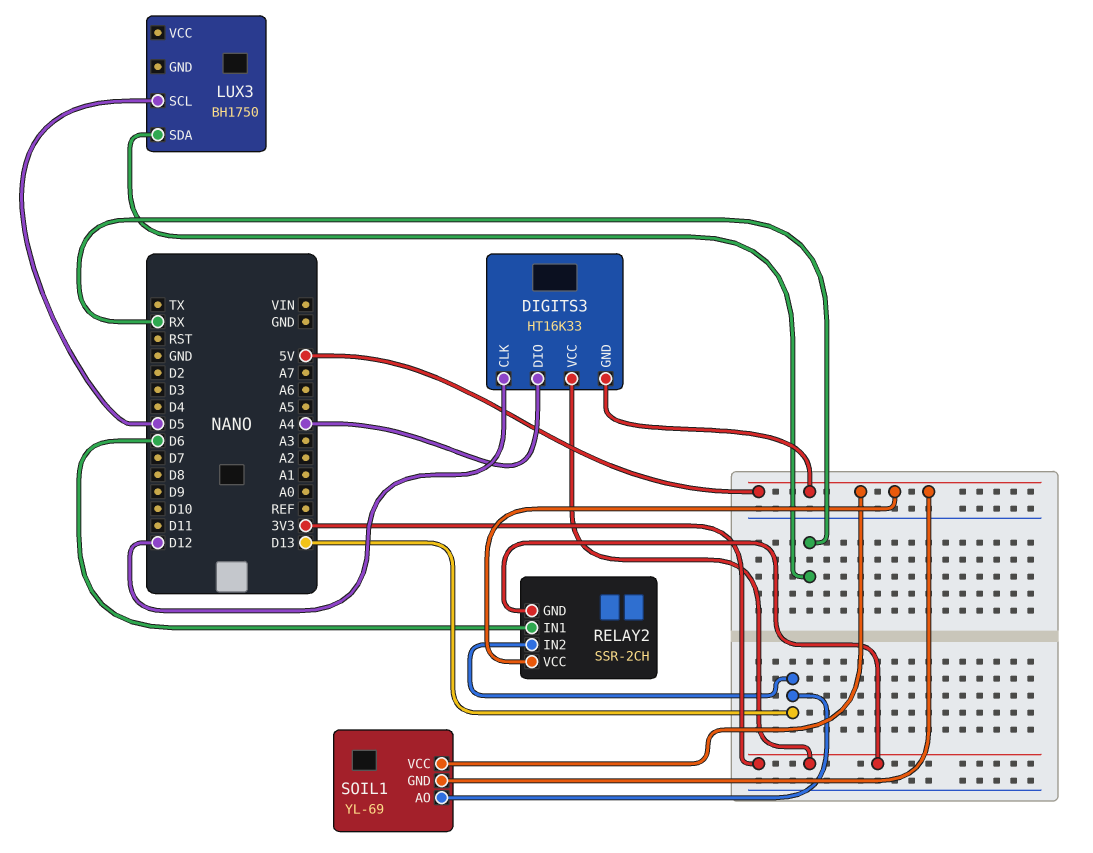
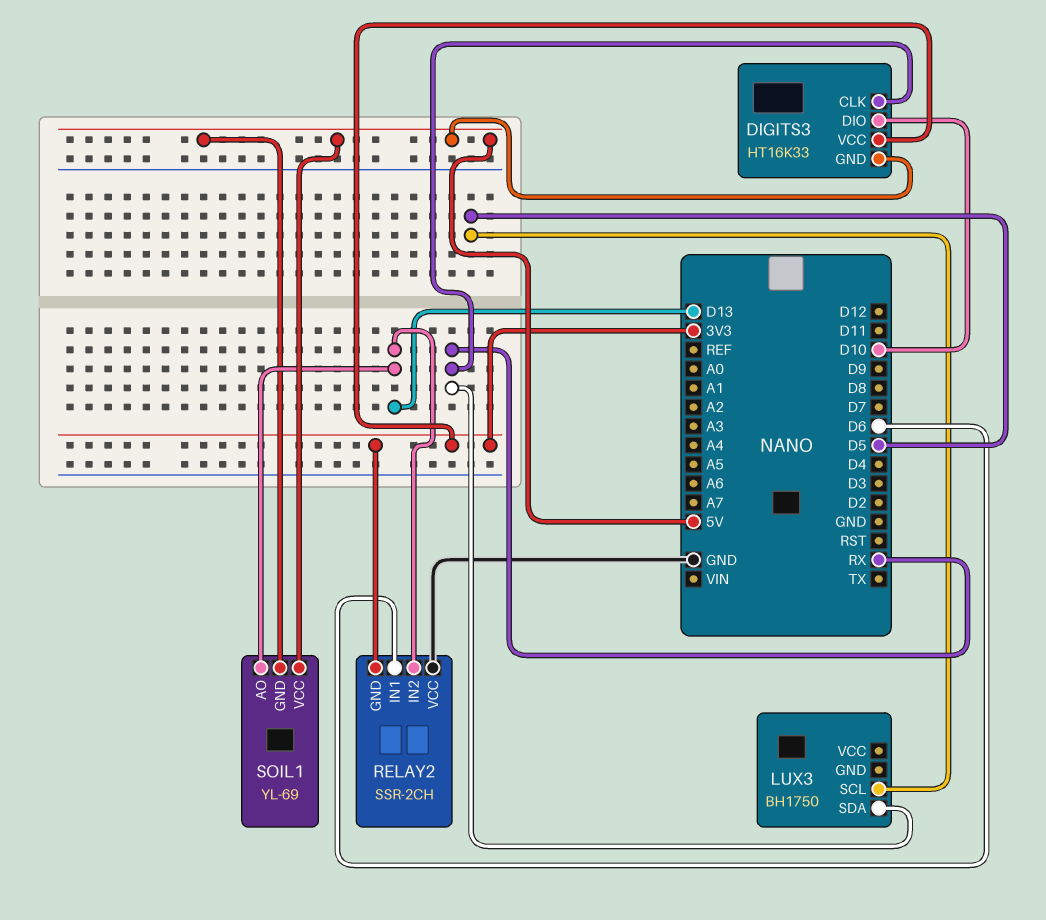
DIGITS3 pin CLK: D12 -> RX
DIGITS3 pin DIO: A4 -> D10
RELAY2 pin VCC: 5V -> GND

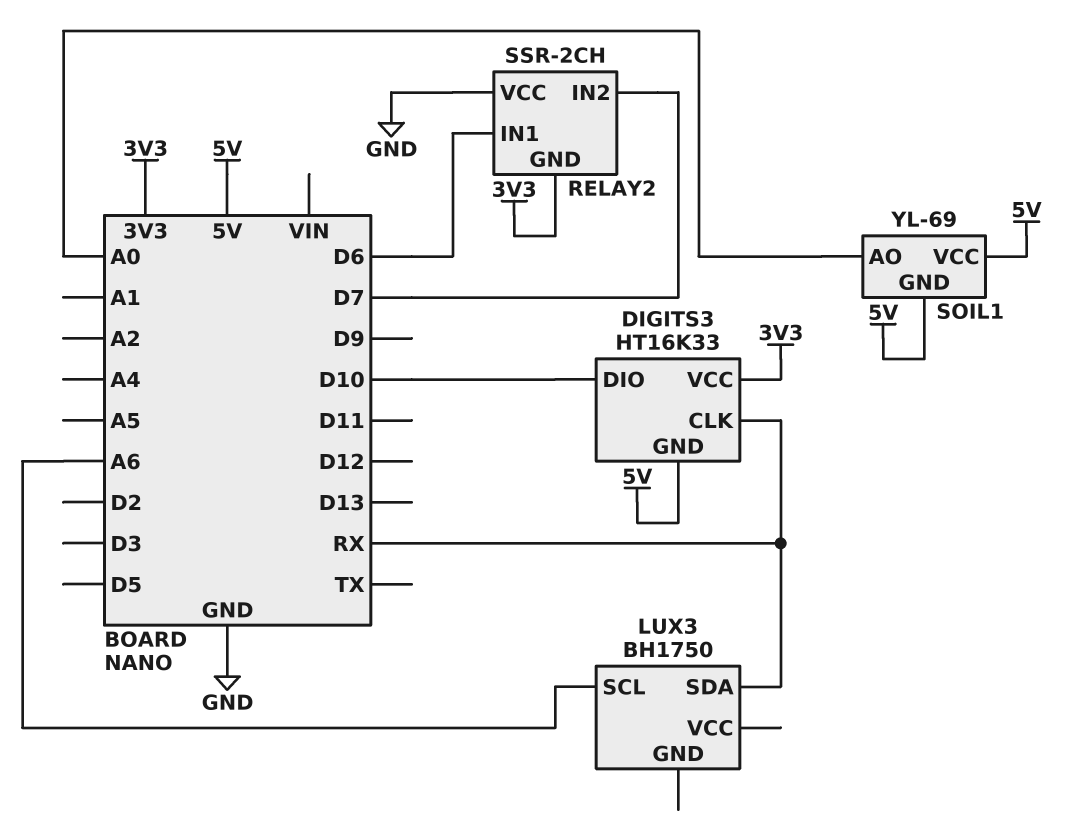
LUX3 pin SCL: D5 -> A6
RELAY2 pin IN2: D13 -> D7
SOIL1 pin AO: D13 -> A0

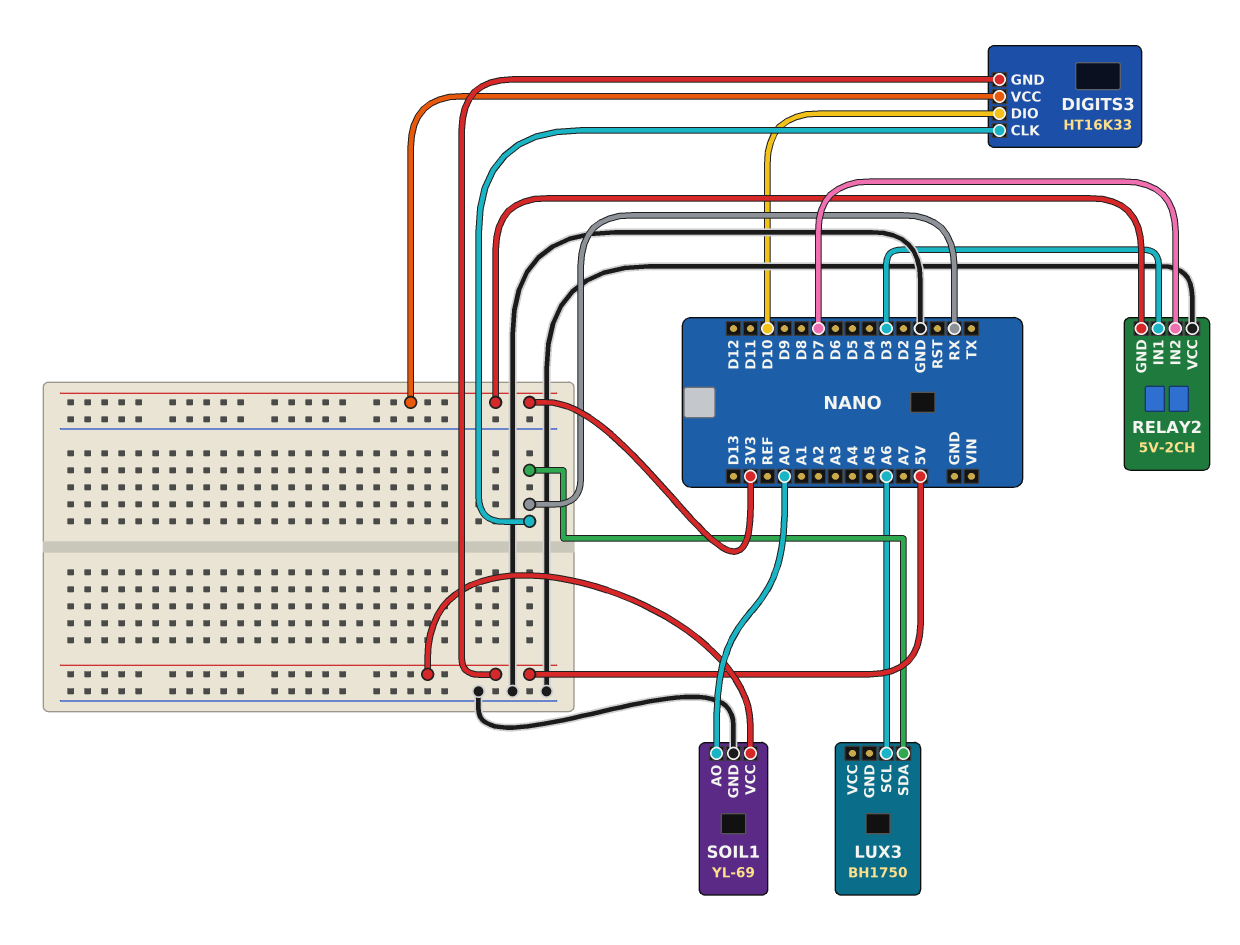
RELAY2: SSR-2CH -> 5V-2CH
RELAY2 pin IN1: D6 -> D3
SOIL1 pin GND: 5V -> GND

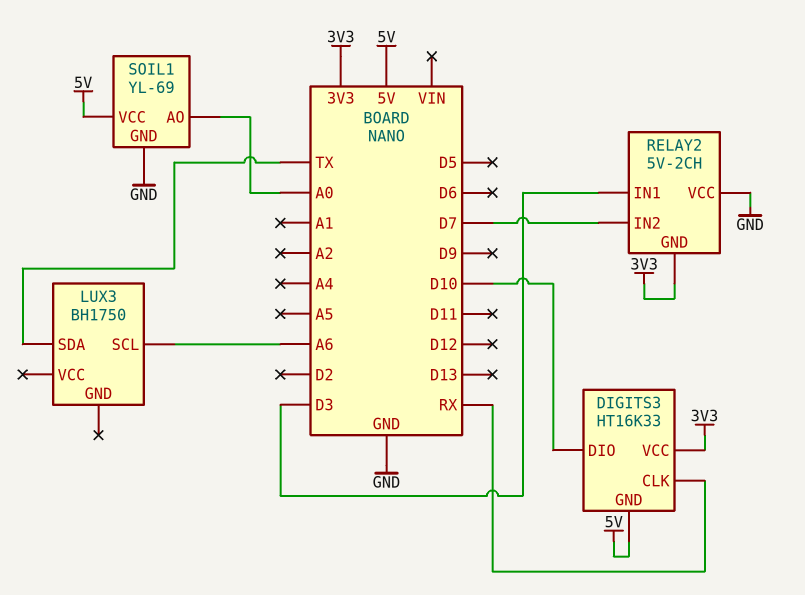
LUX3 pin SDA: RX -> TX

